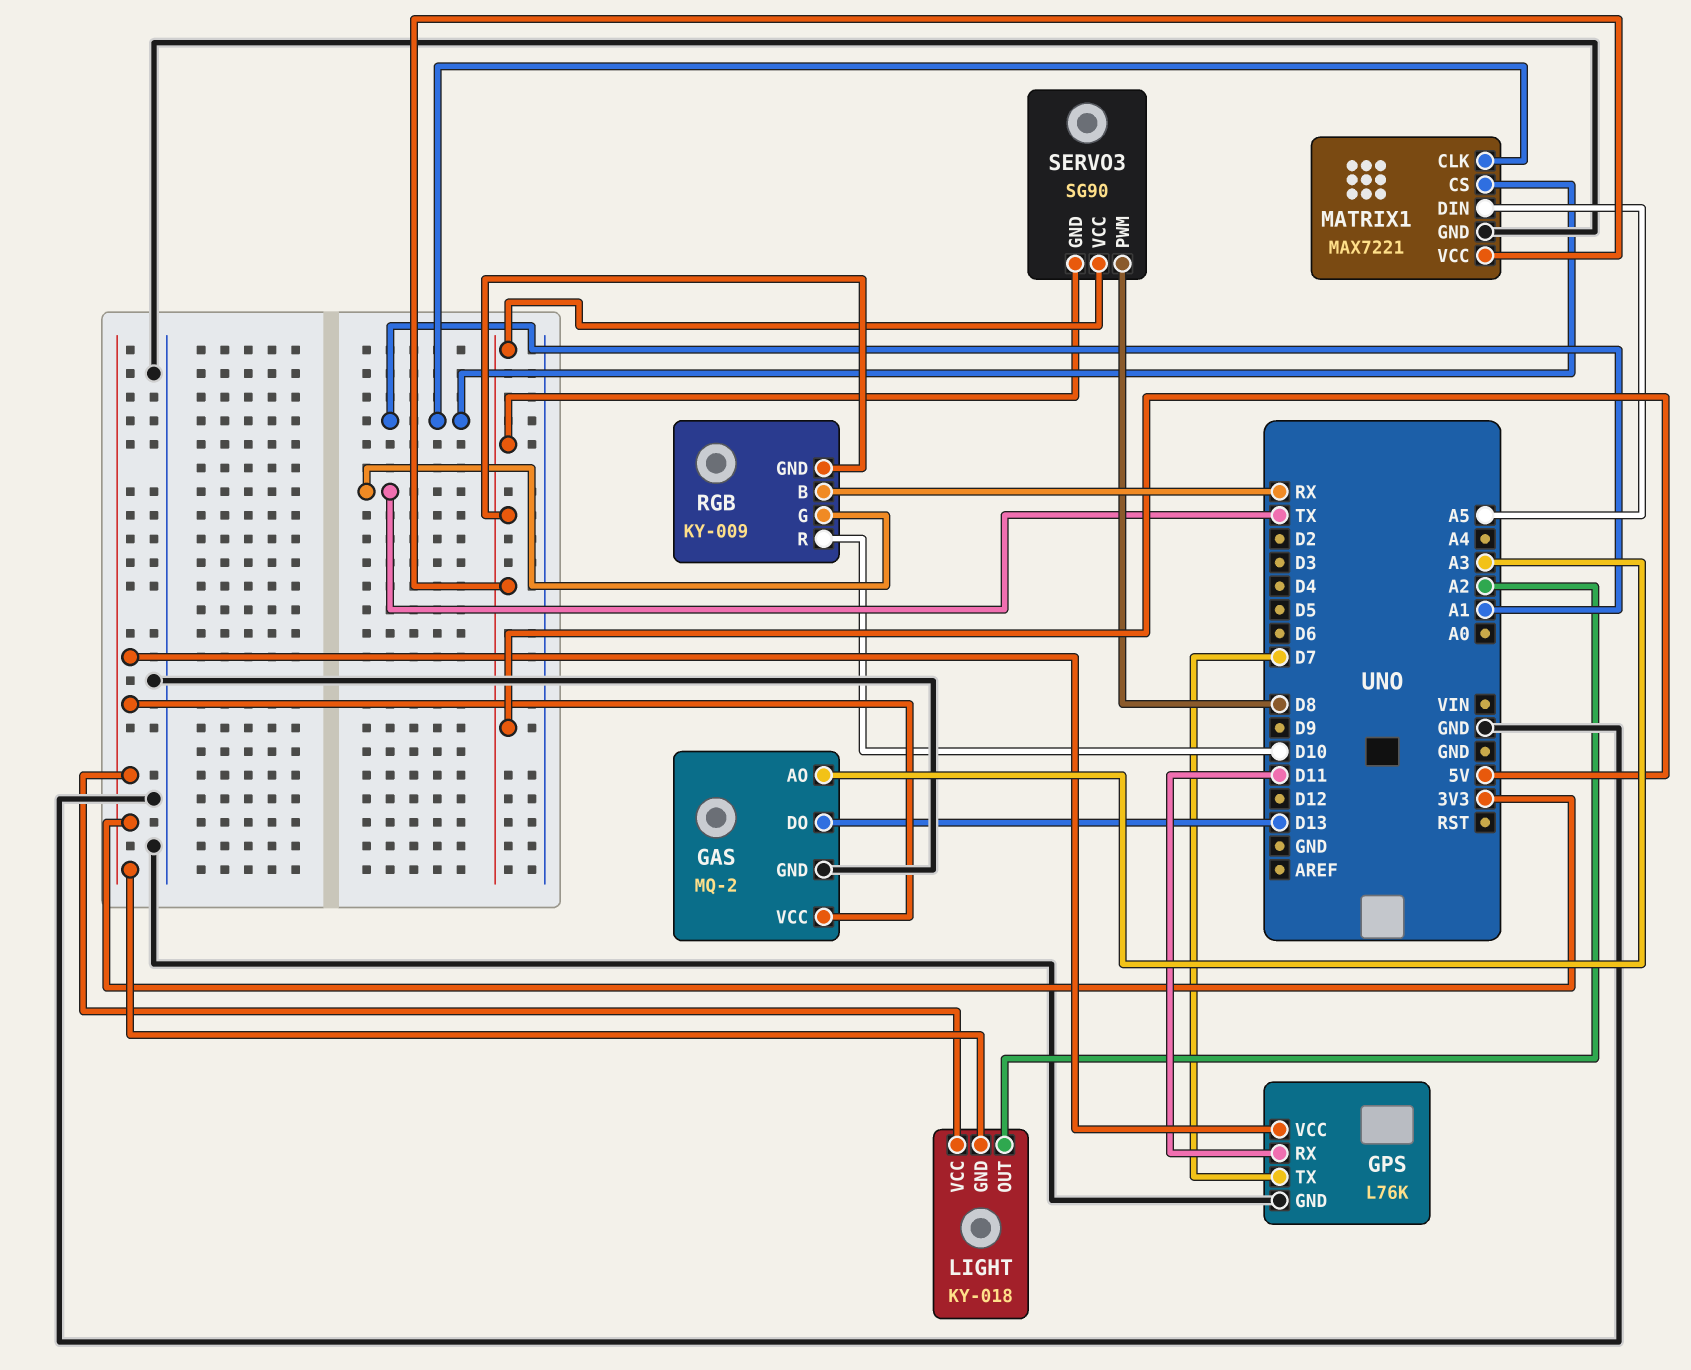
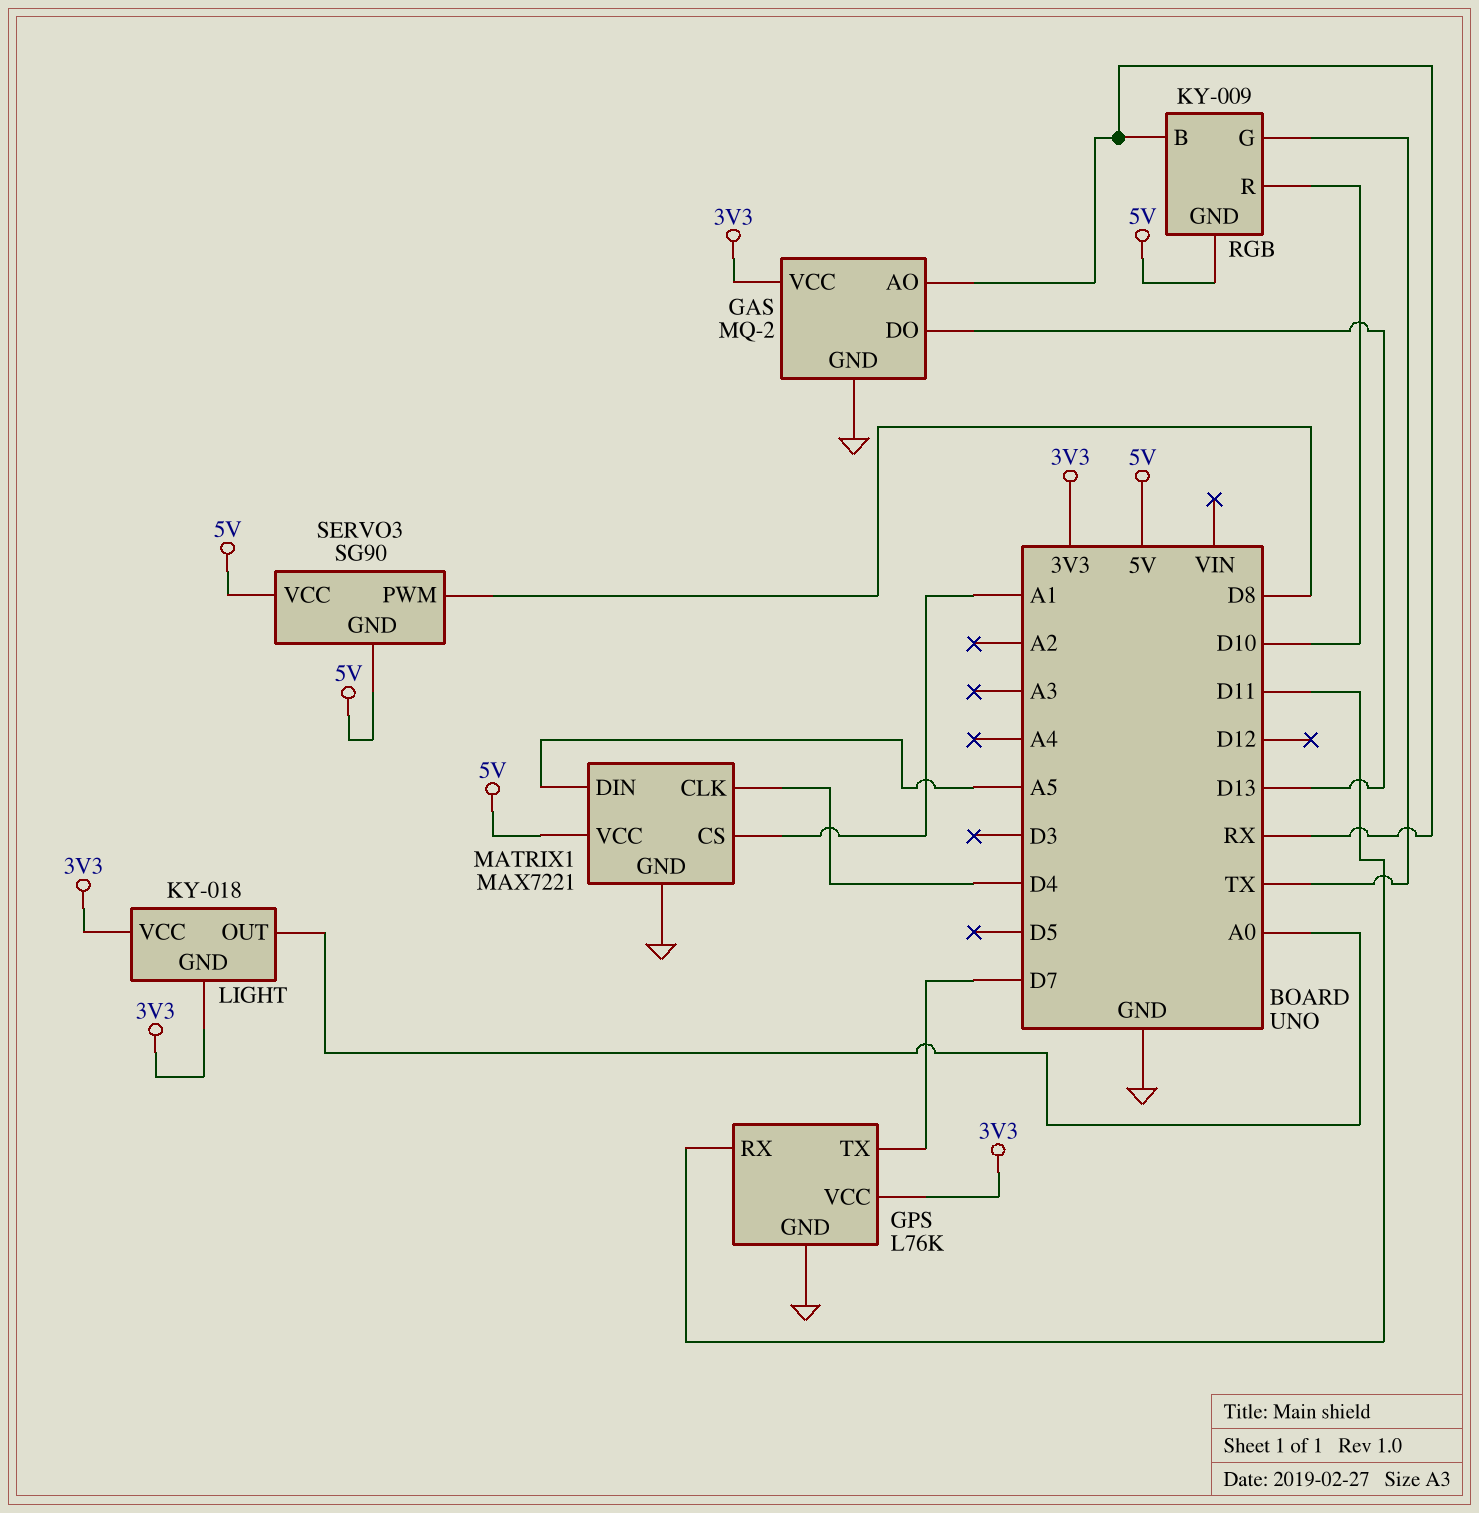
GAS pin AO: A3 -> RX
LIGHT pin OUT: A2 -> A0
MATRIX1 pin CLK: A1 -> D4

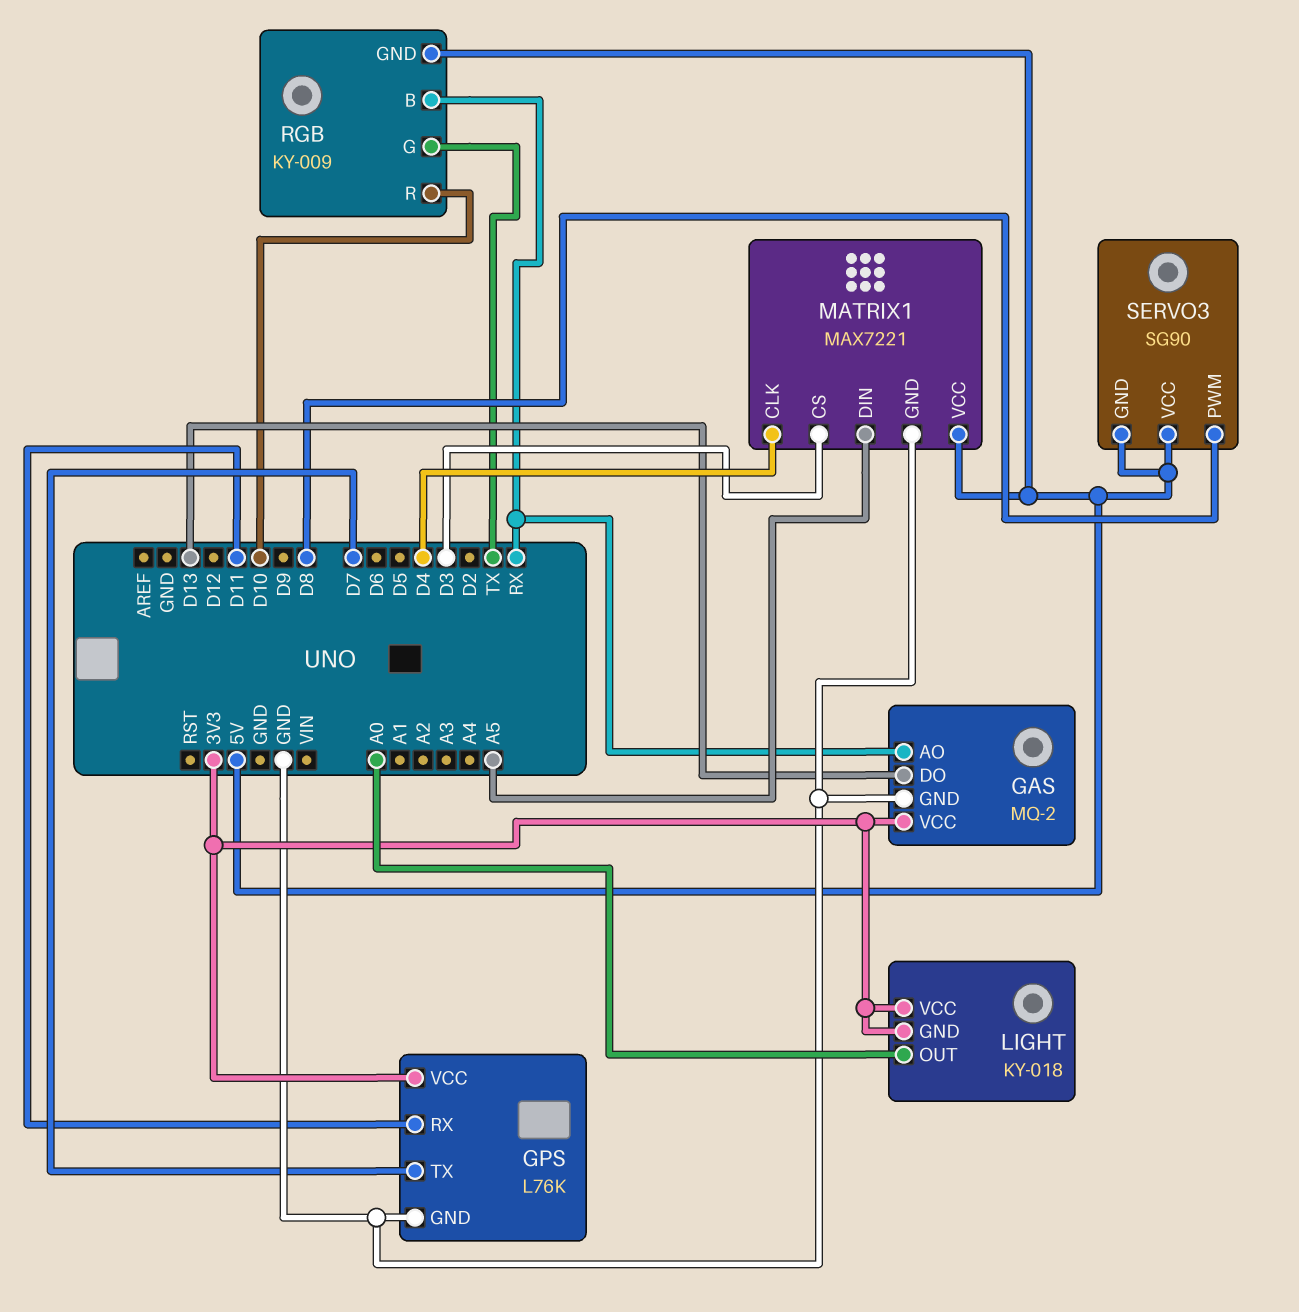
MATRIX1 pin CS: A1 -> D3

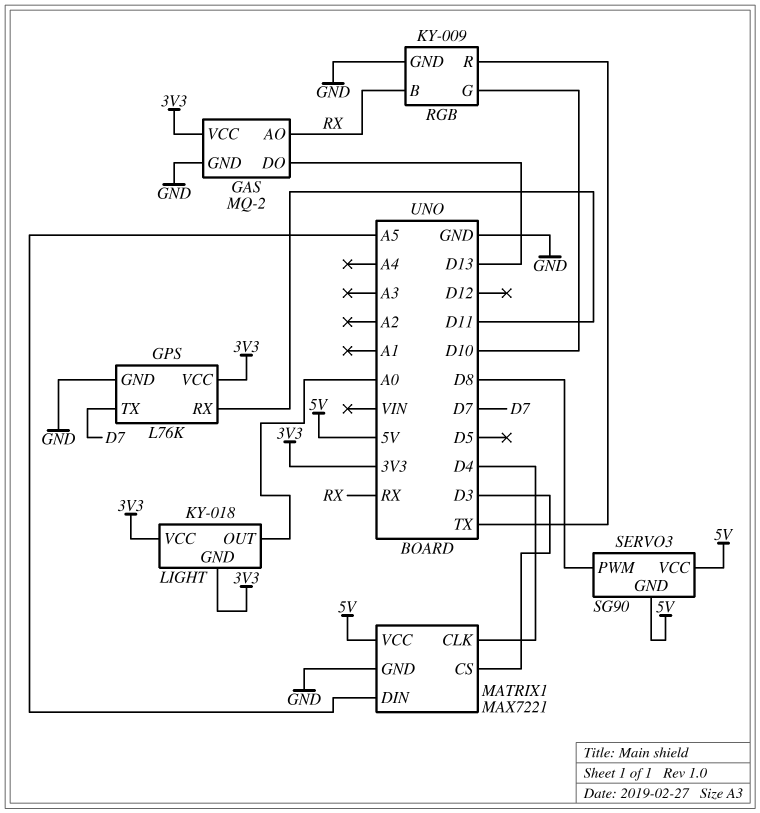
RGB pin G: TX -> D10
RGB pin GND: 5V -> GND
RGB pin R: D10 -> TX

